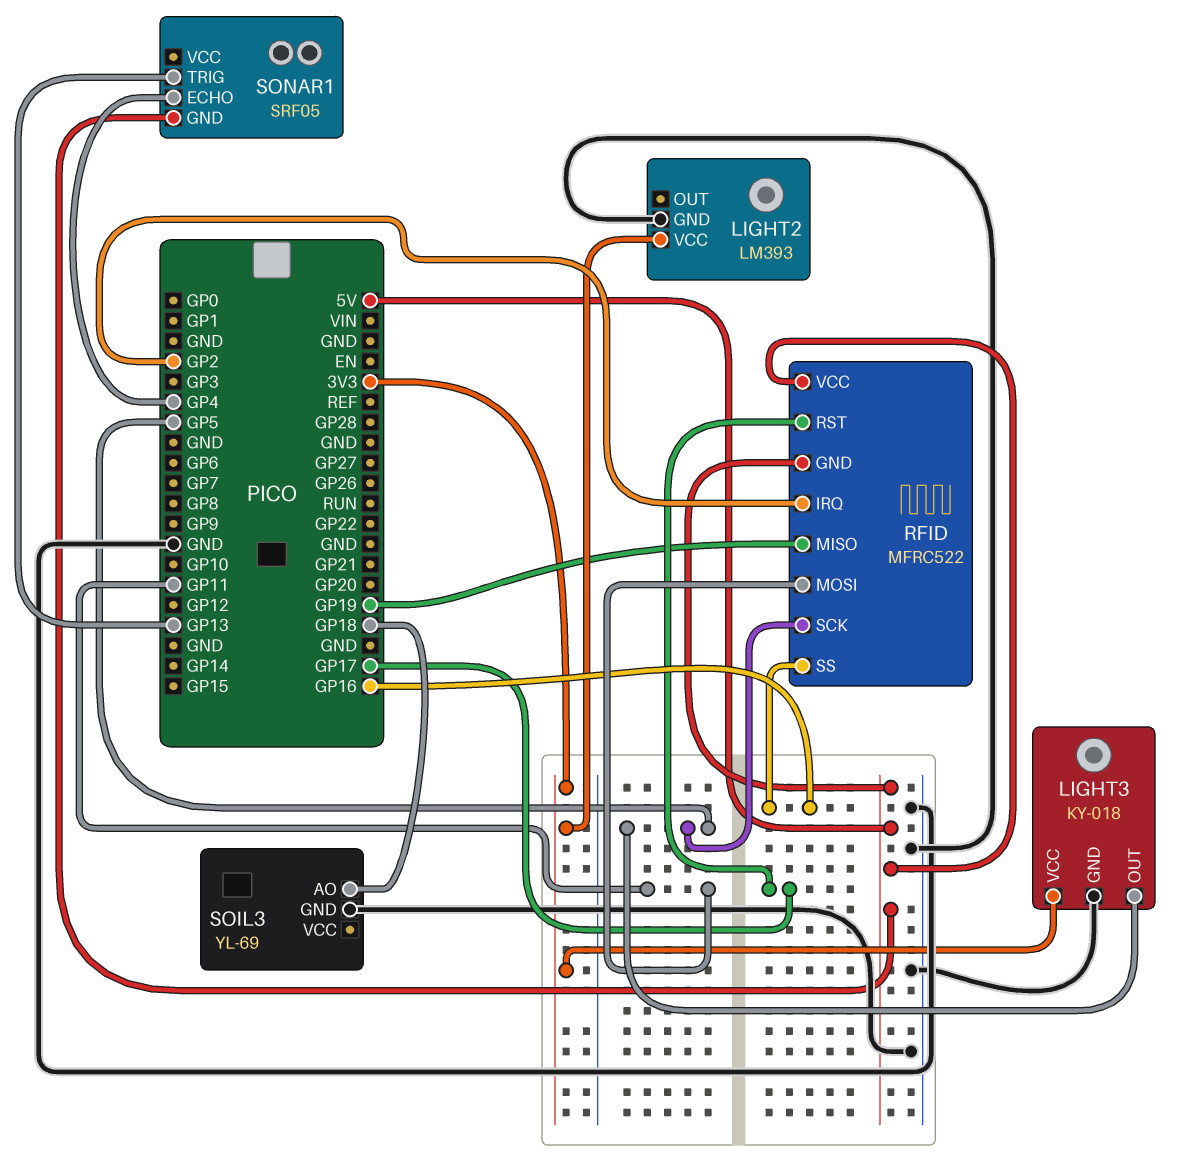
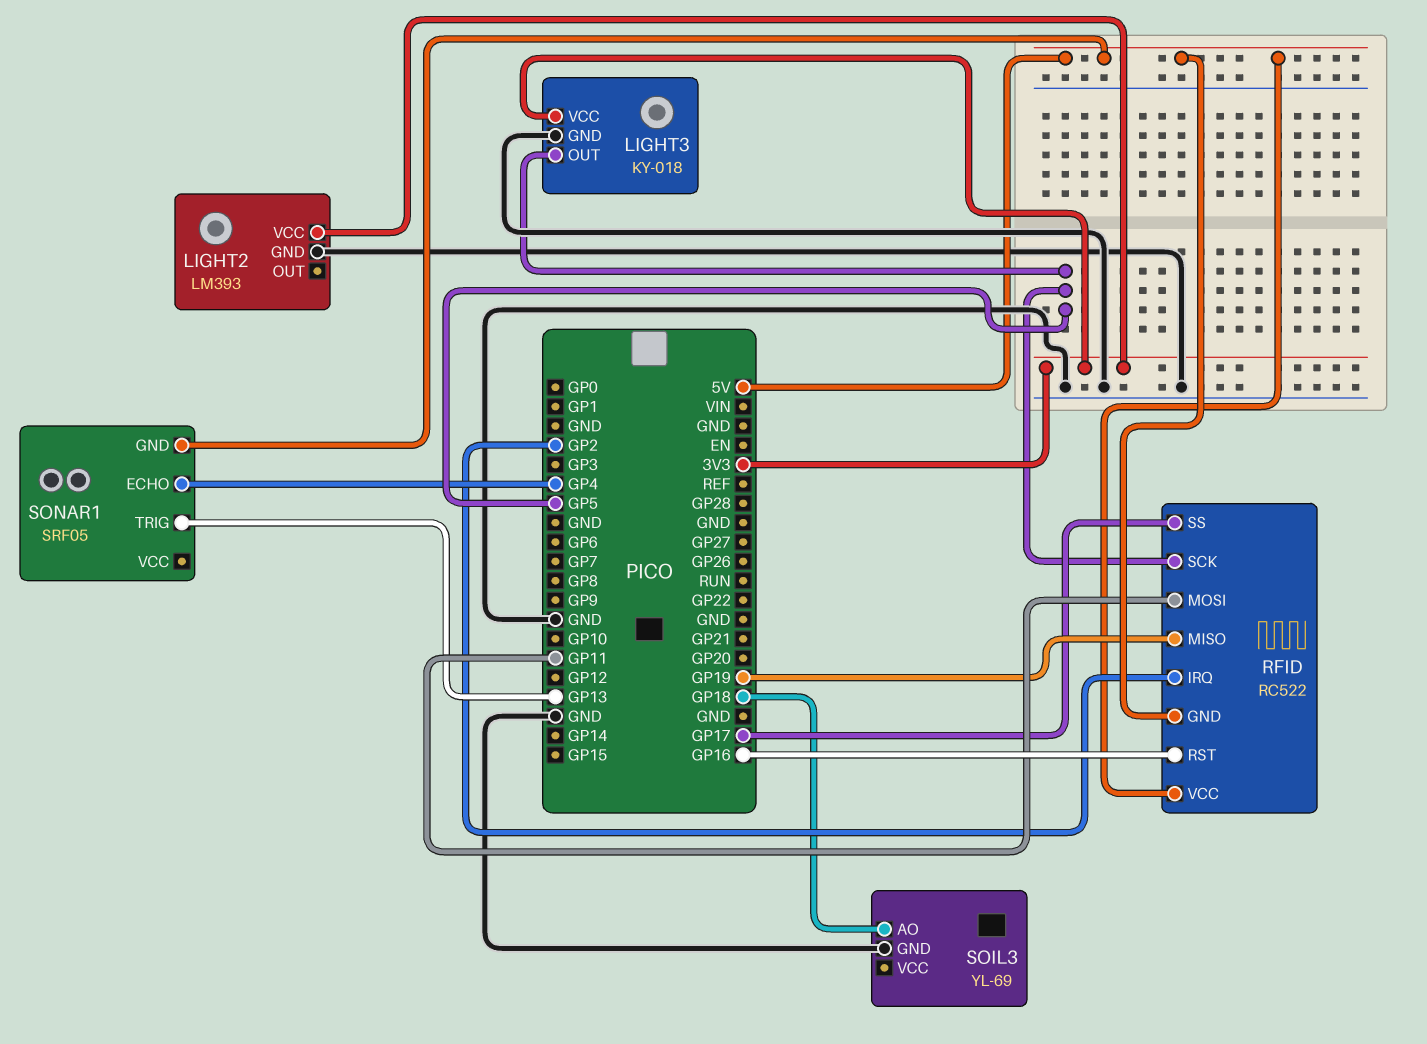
RFID: MFRC522 -> RC522
RFID pin RST: GP17 -> GP16
RFID pin SS: GP16 -> GP17

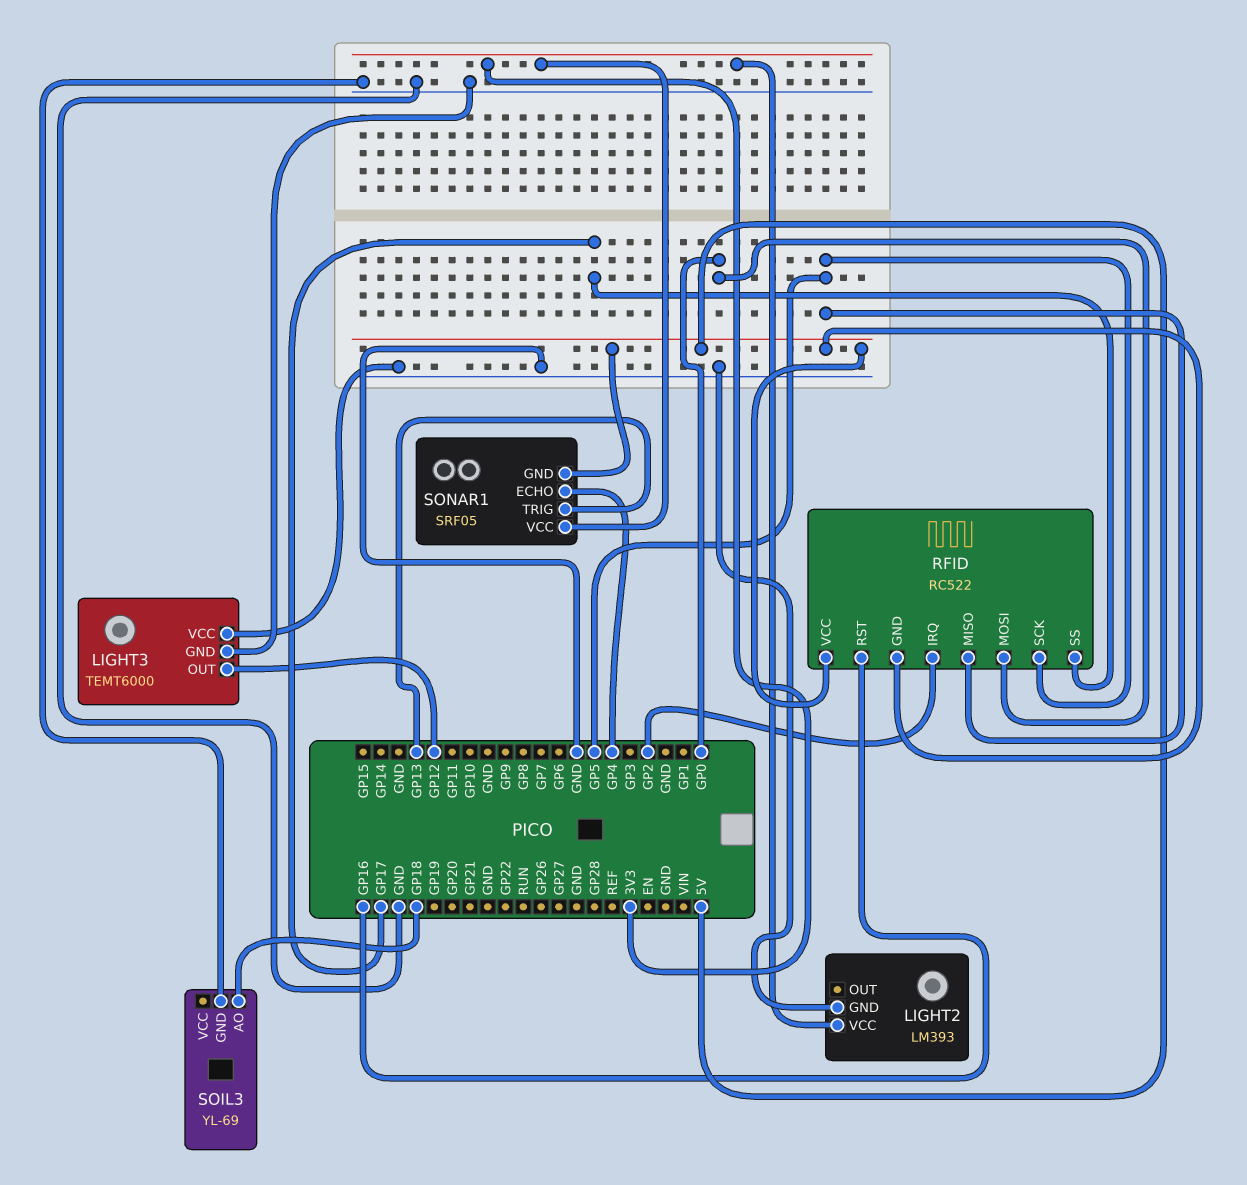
LIGHT3: KY-018 -> TEMT6000
LIGHT3 pin OUT: GP5 -> GP12
LIGHT3 pin VCC: 3V3 -> GND
RFID pin MISO: GP19 -> GP5
RFID pin MOSI: GP11 -> GP0
SONAR1 pin VCC: none -> 3V3

